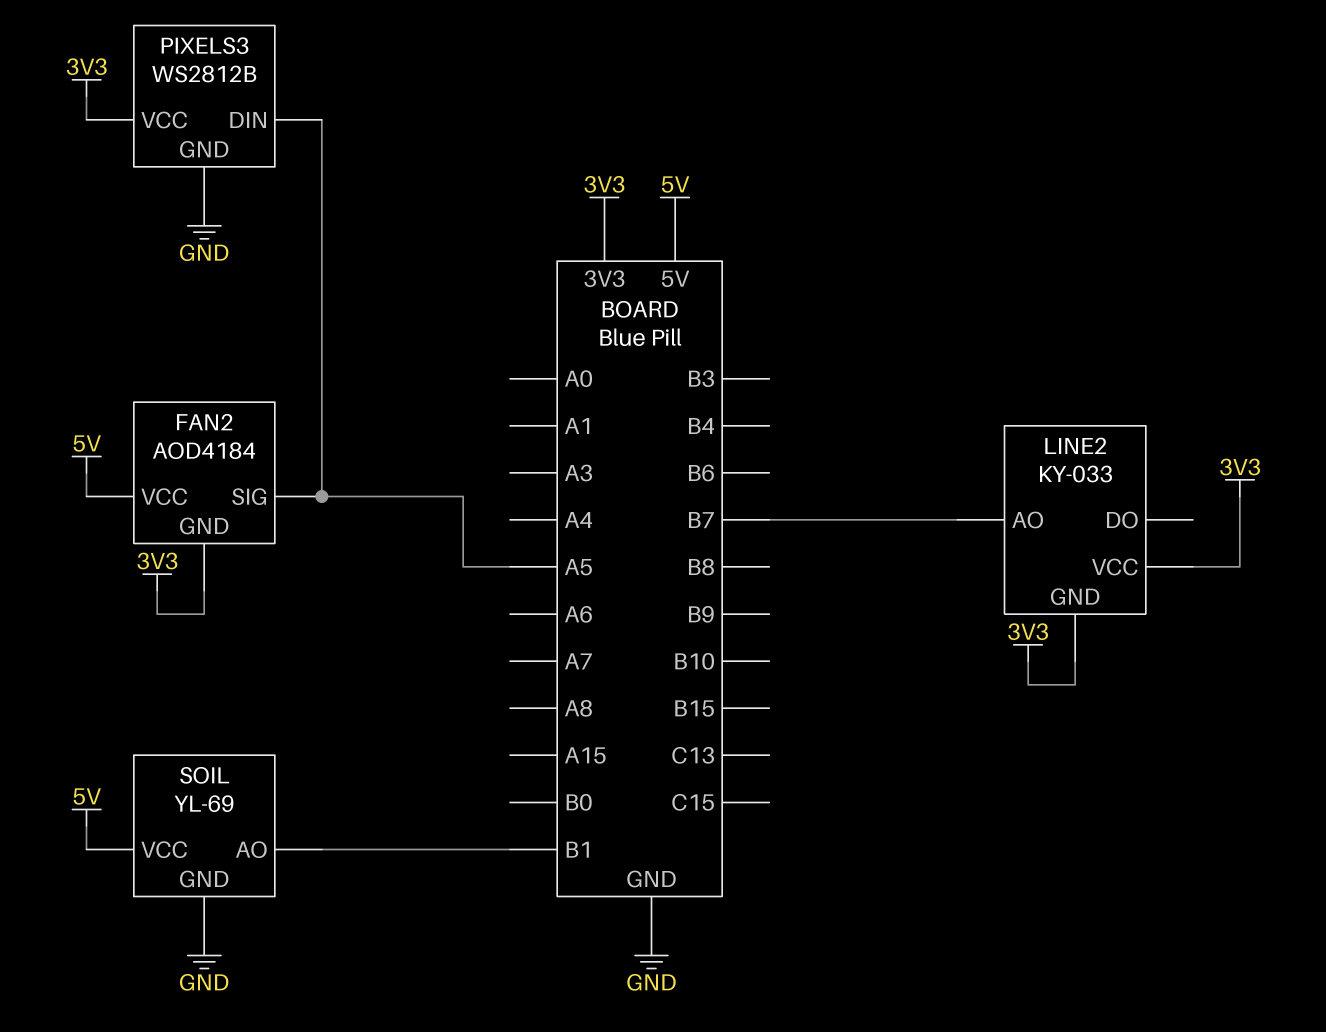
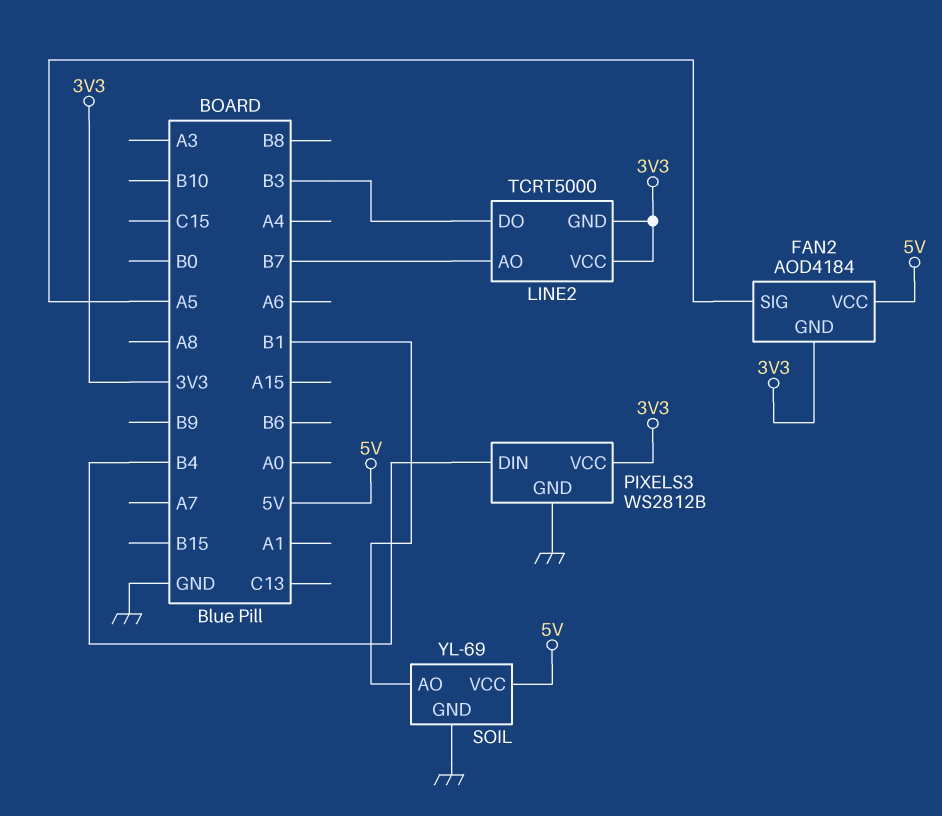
LINE2: KY-033 -> TCRT5000
LINE2 pin DO: none -> B3
PIXELS3 pin DIN: A5 -> B4

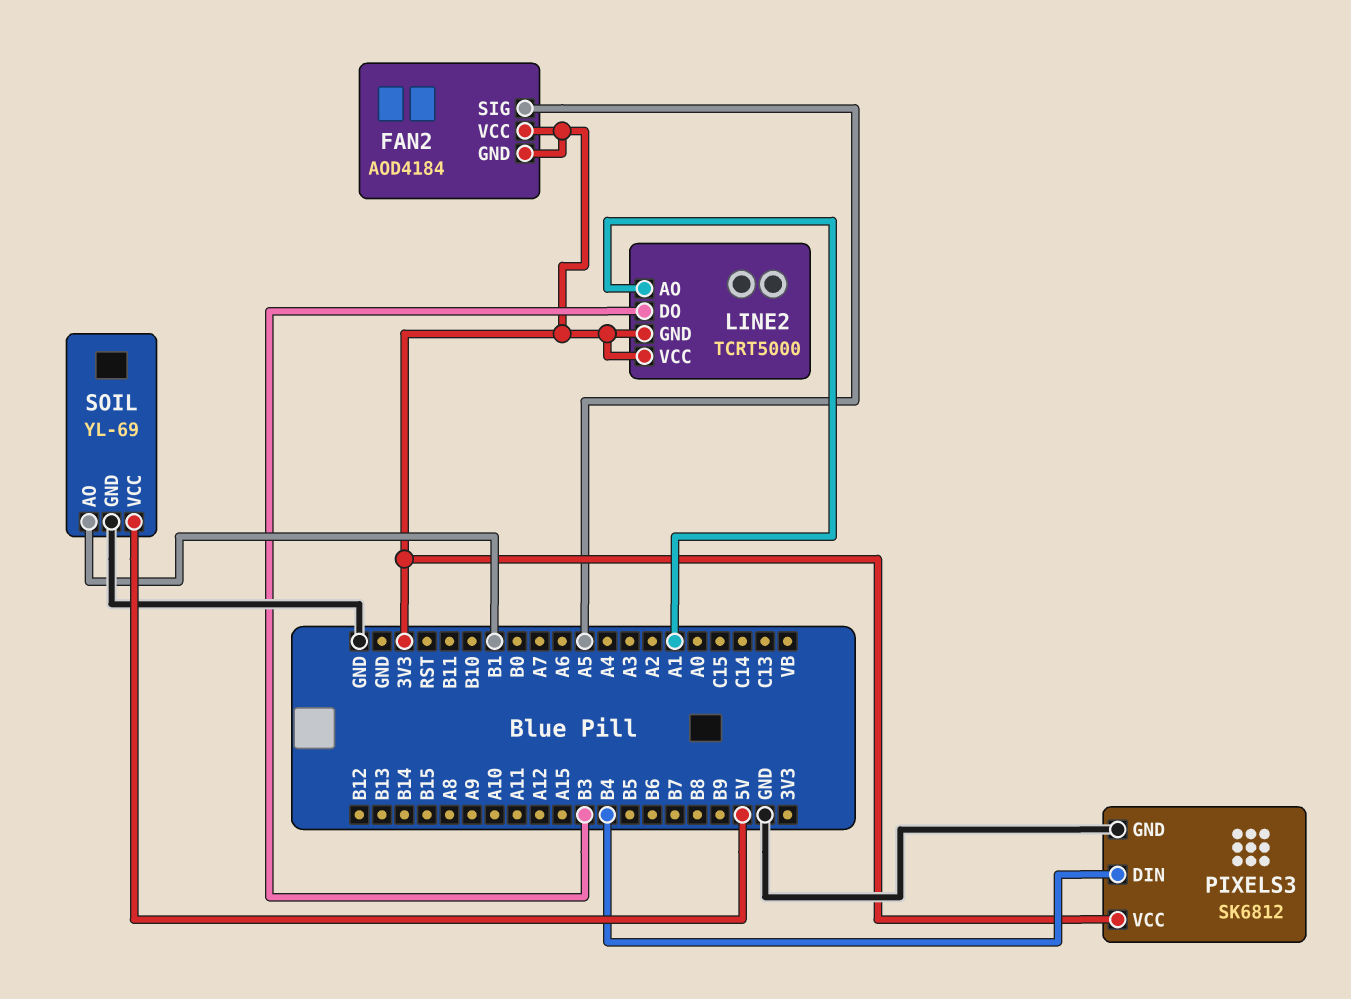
FAN2 pin VCC: 5V -> 3V3
LINE2 pin AO: B7 -> A1
PIXELS3: WS2812B -> SK6812

